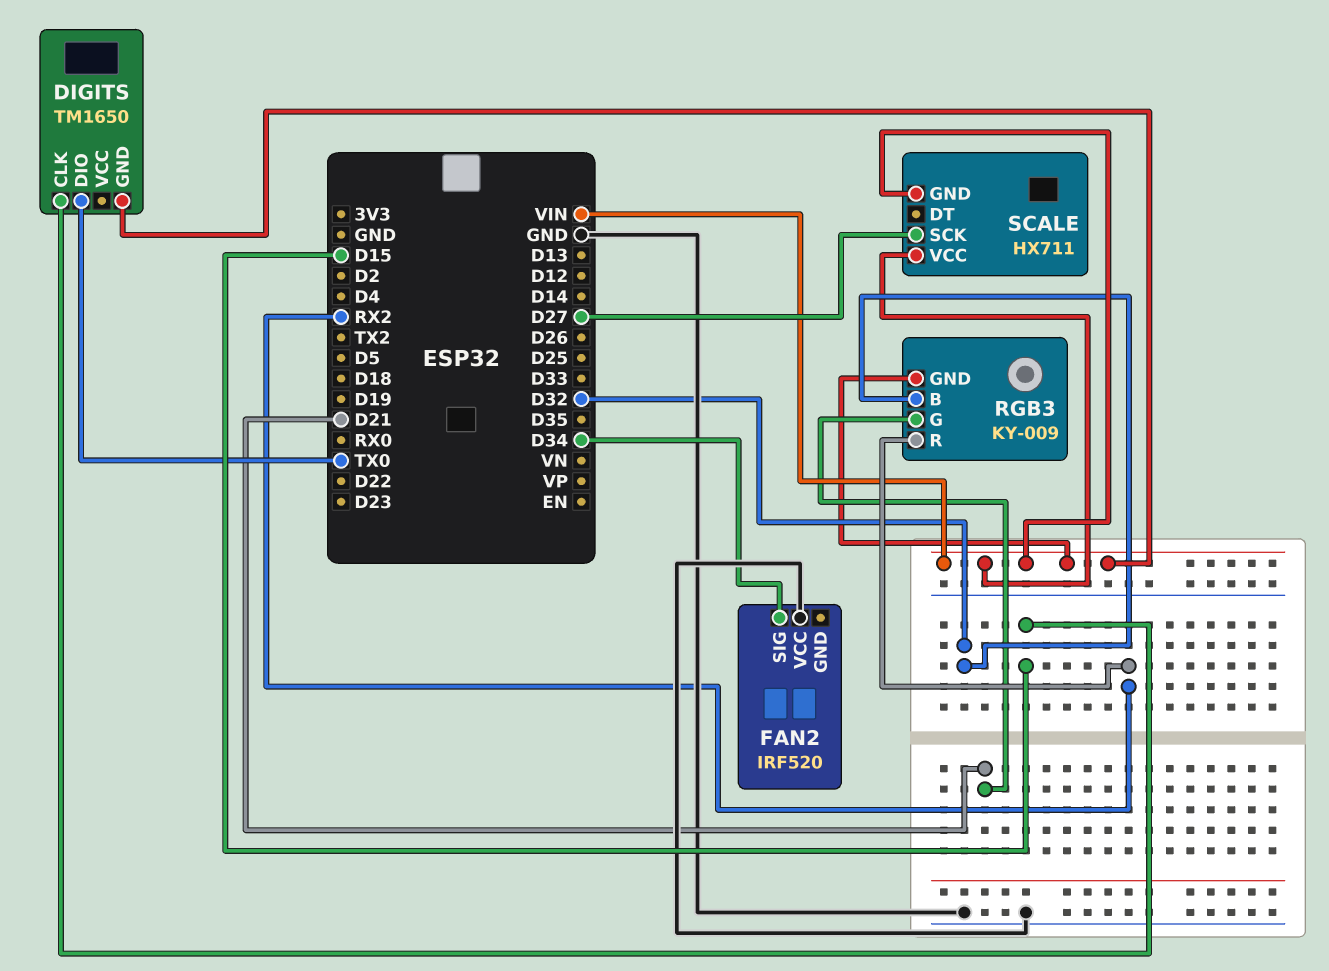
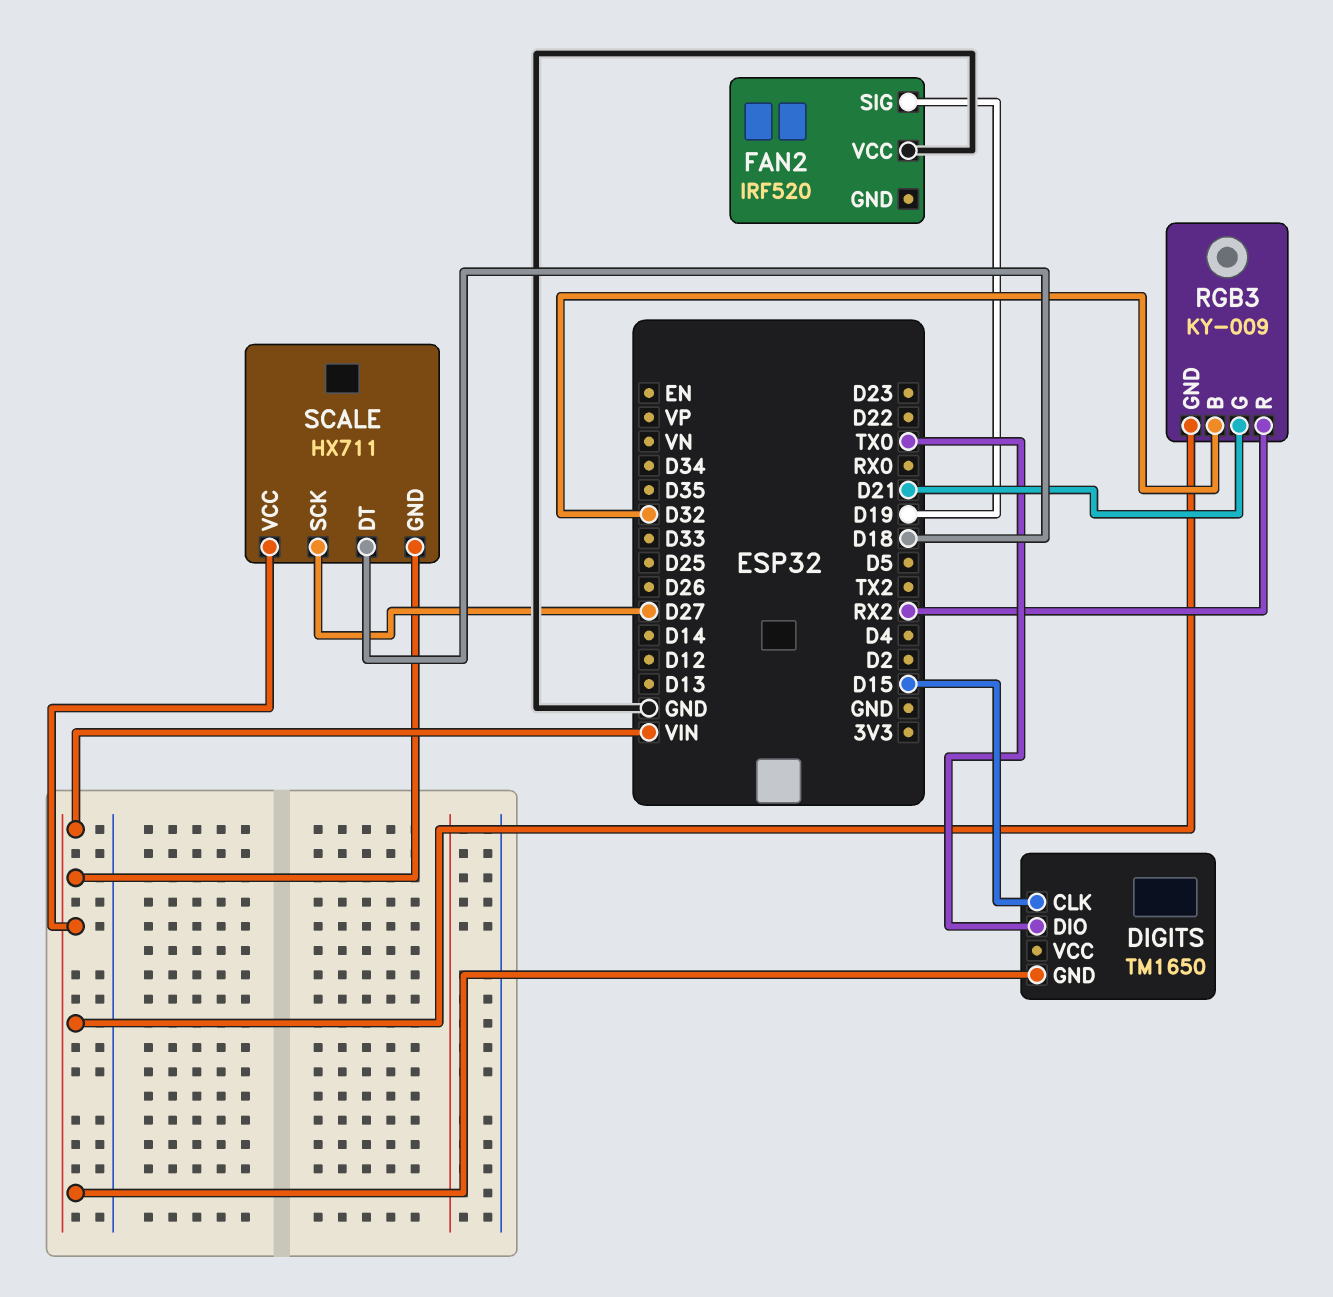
FAN2 pin SIG: D34 -> D19
SCALE pin DT: none -> D18

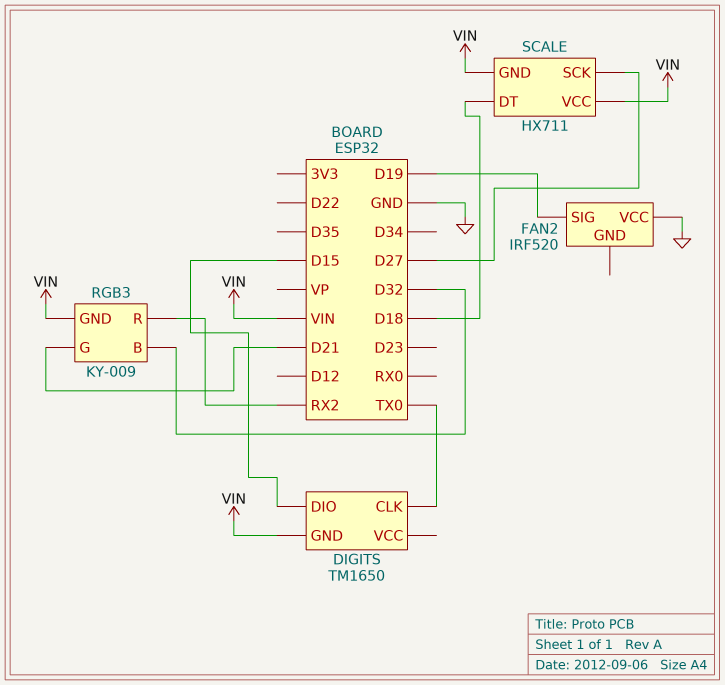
DIGITS pin CLK: D15 -> TX0
DIGITS pin DIO: TX0 -> D15

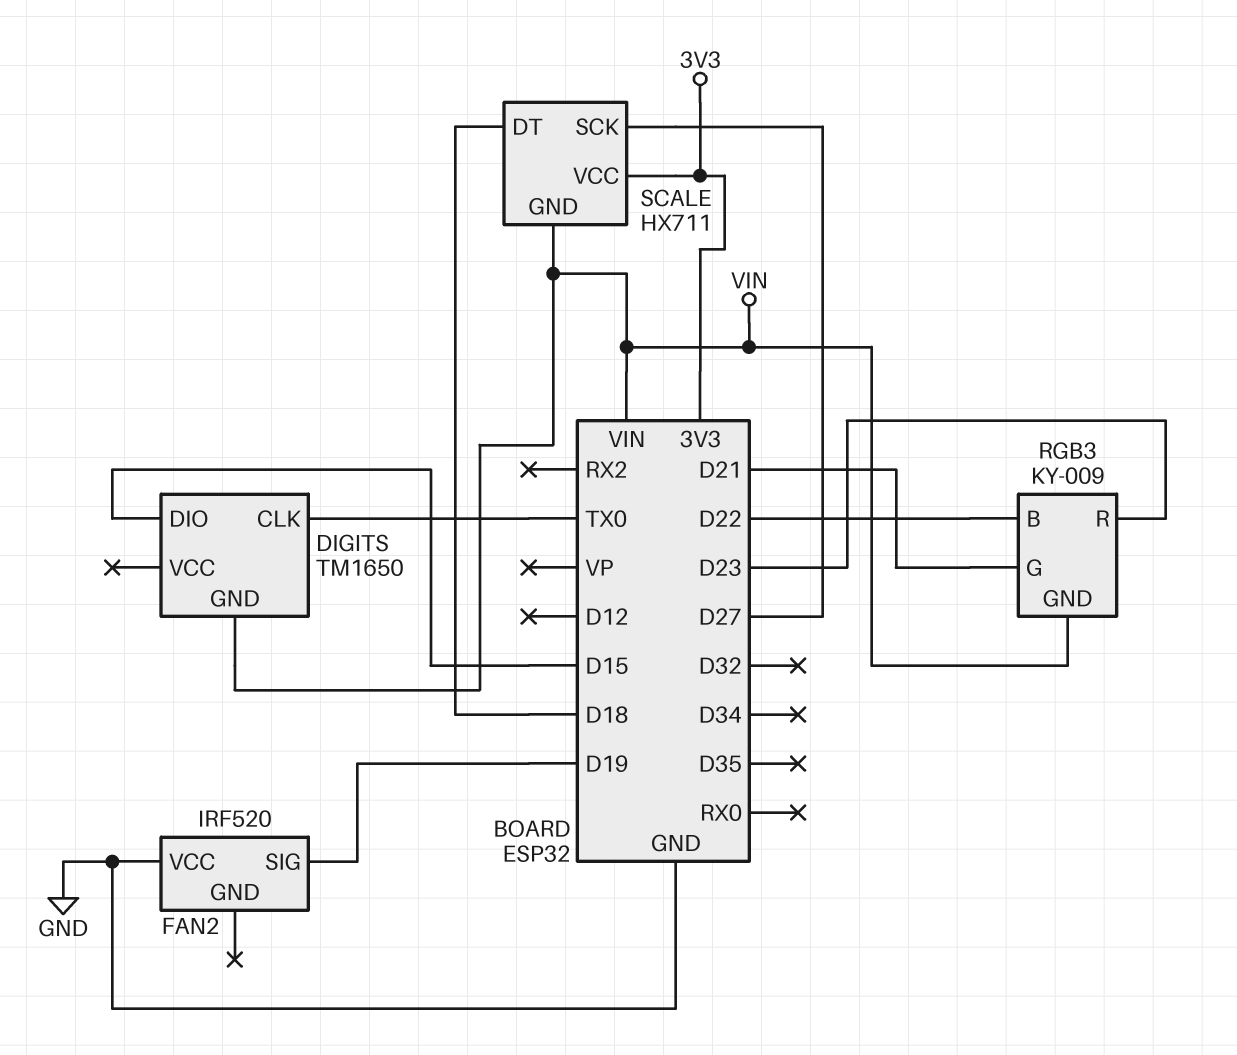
RGB3 pin B: D32 -> D22
RGB3 pin R: RX2 -> D23
SCALE pin VCC: VIN -> 3V3

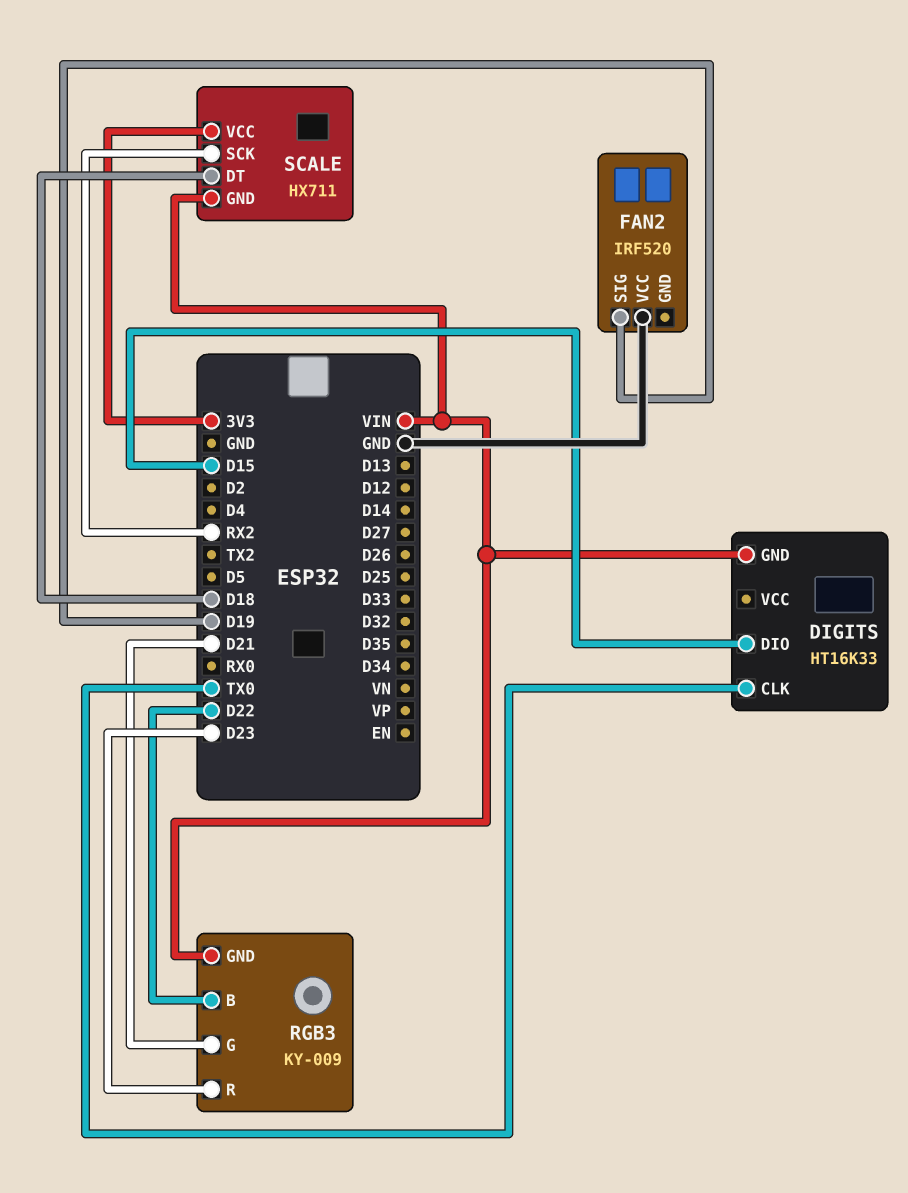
DIGITS: TM1650 -> HT16K33
SCALE pin SCK: D27 -> RX2

